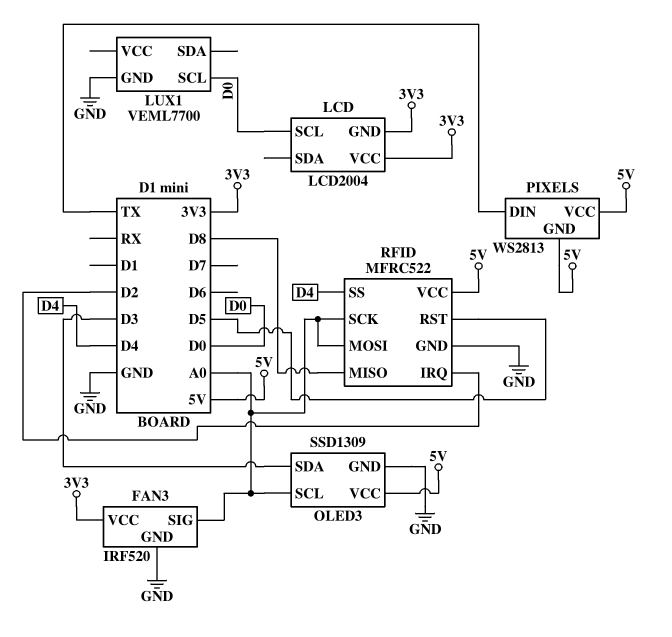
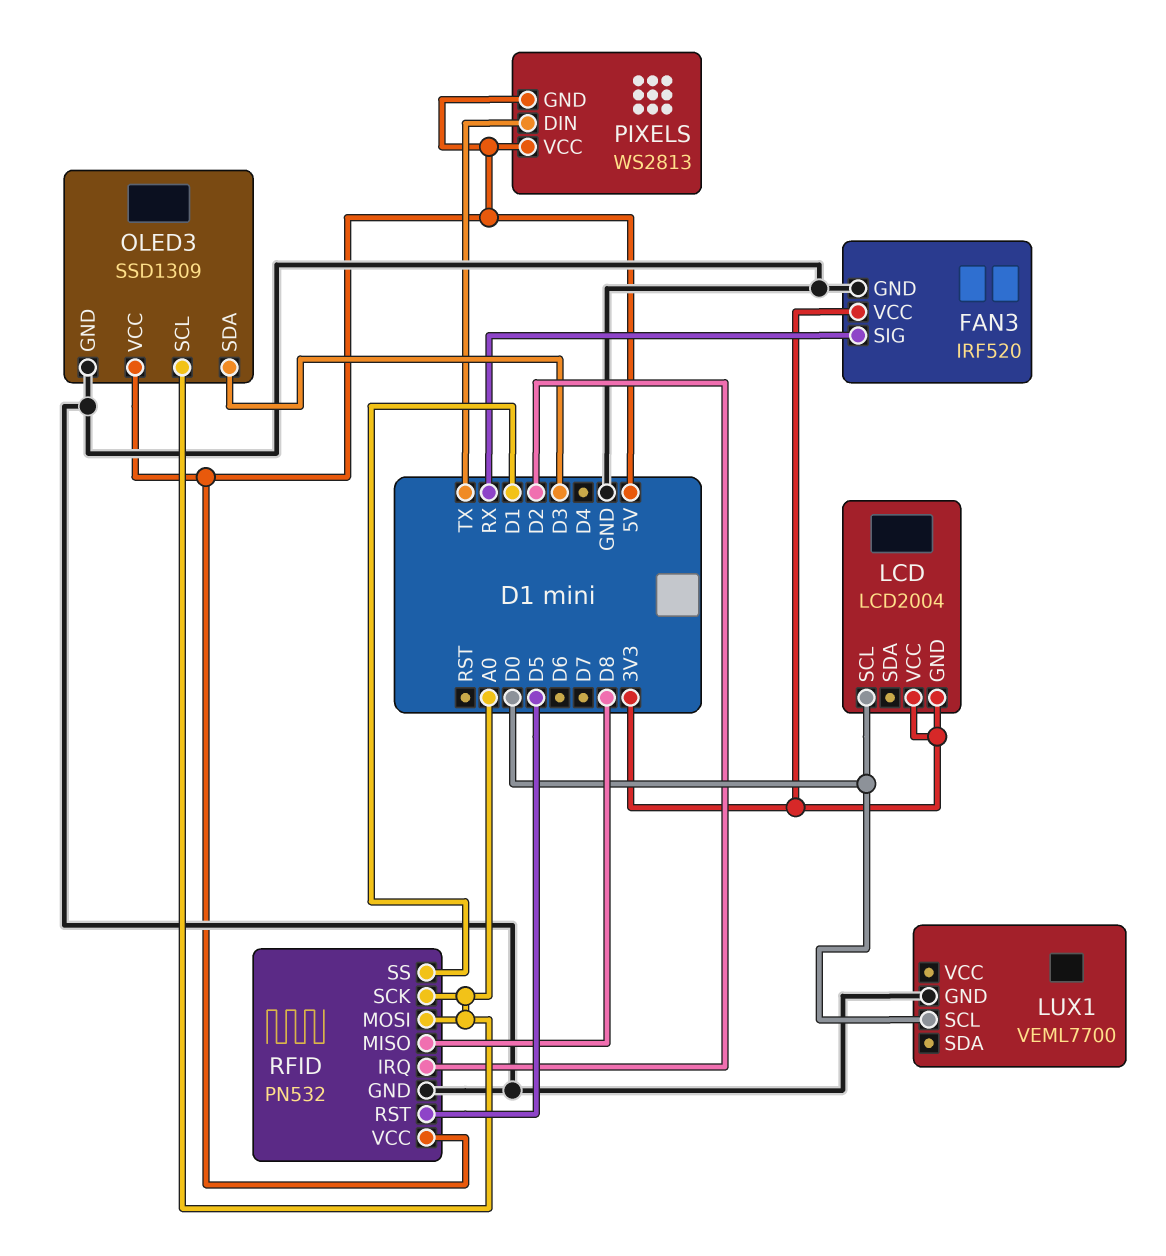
FAN3 pin SIG: A0 -> RX
RFID: MFRC522 -> PN532
RFID pin SS: D4 -> D1

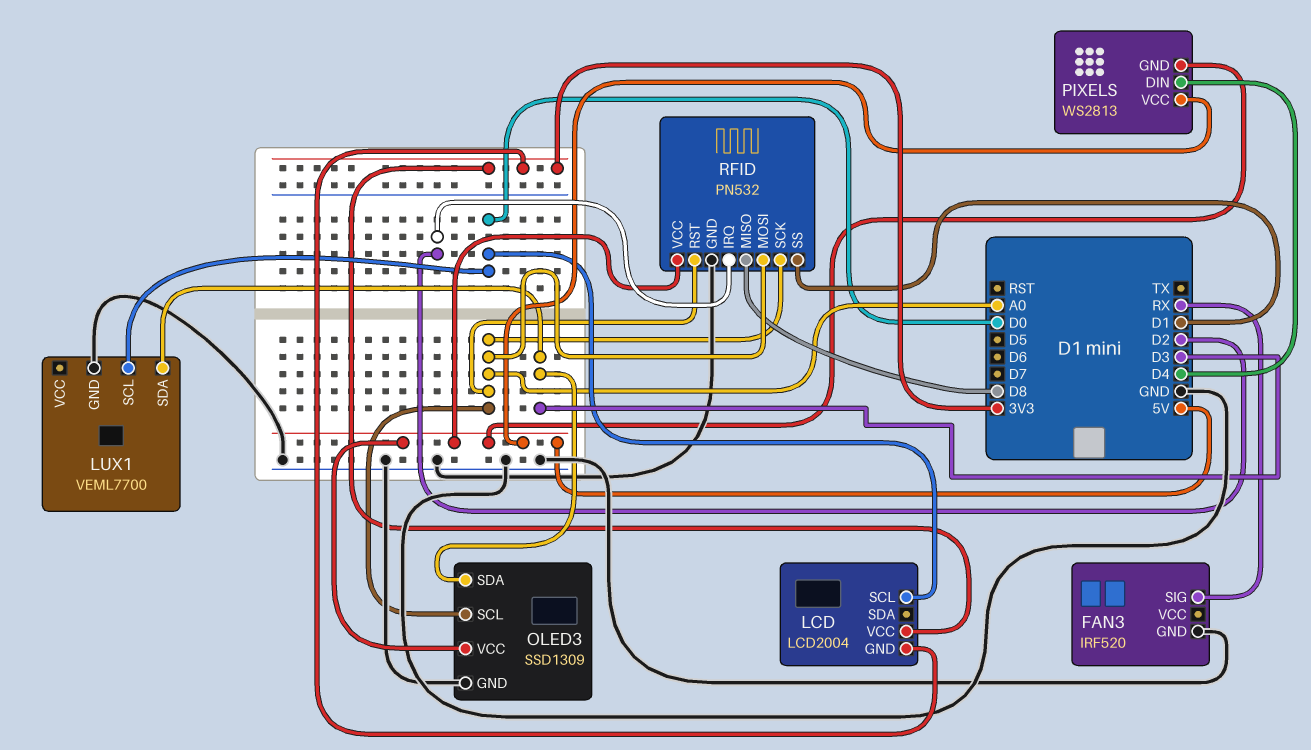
FAN3 pin VCC: 3V3 -> none
LUX1 pin SDA: none -> D3
PIXELS pin DIN: TX -> D4
RFID pin RST: D5 -> A0

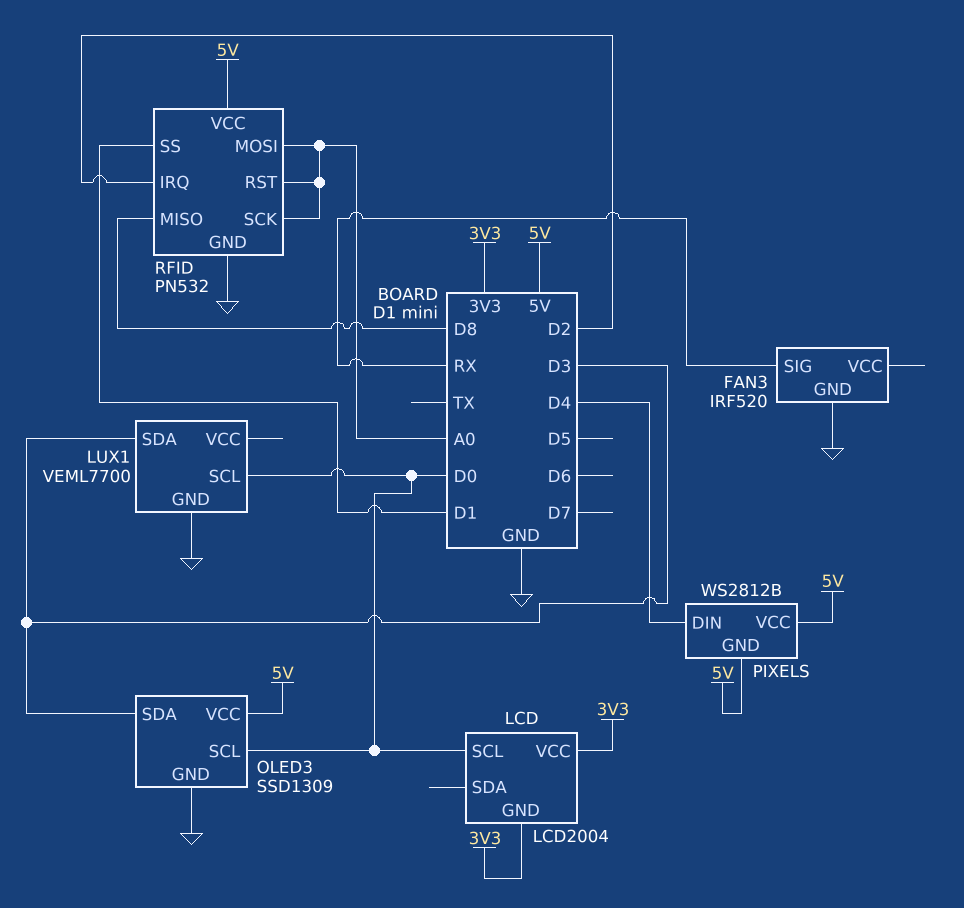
OLED3 pin SCL: A0 -> D0
PIXELS: WS2813 -> WS2812B

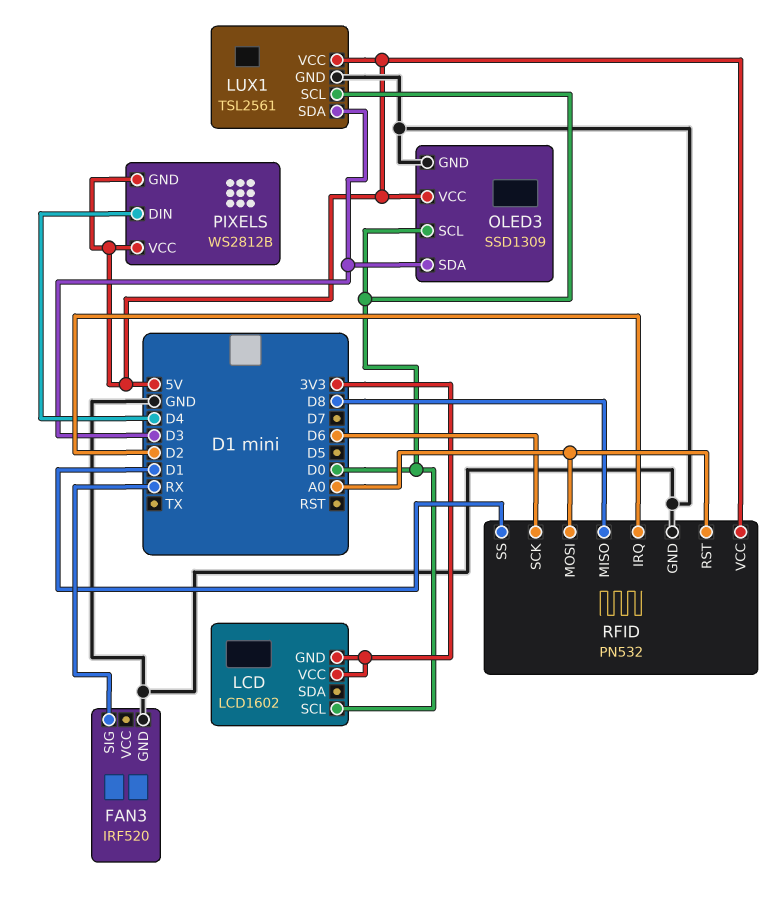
LCD: LCD2004 -> LCD1602
LUX1: VEML7700 -> TSL2561
LUX1 pin VCC: none -> 5V
RFID pin SCK: A0 -> D6

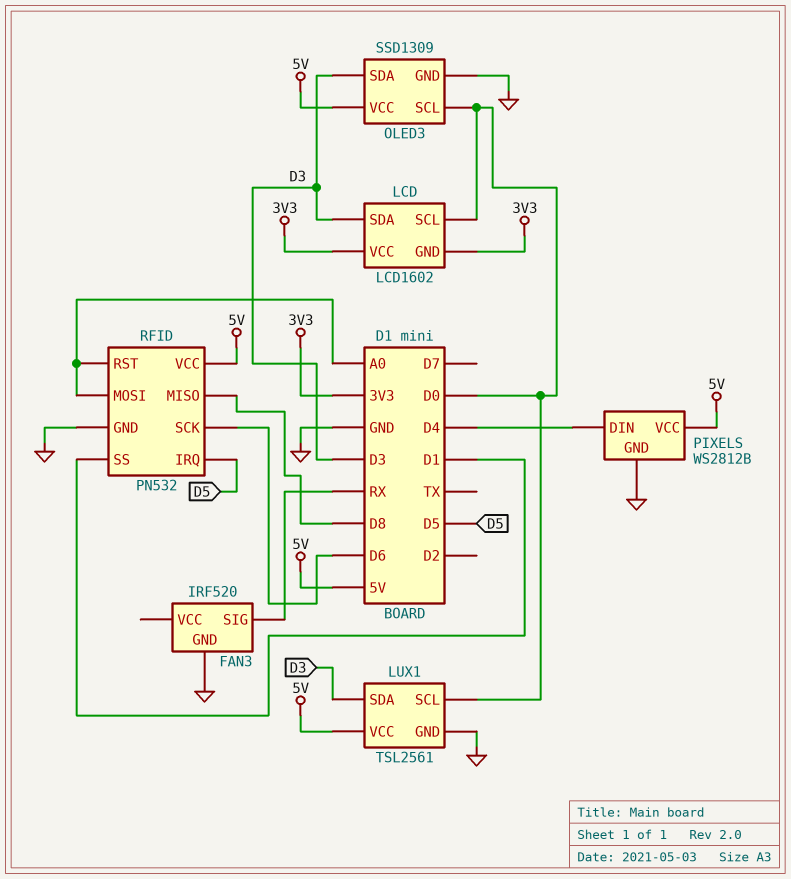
LCD pin SDA: none -> D3
PIXELS pin GND: 5V -> GND
RFID pin IRQ: D2 -> D5

